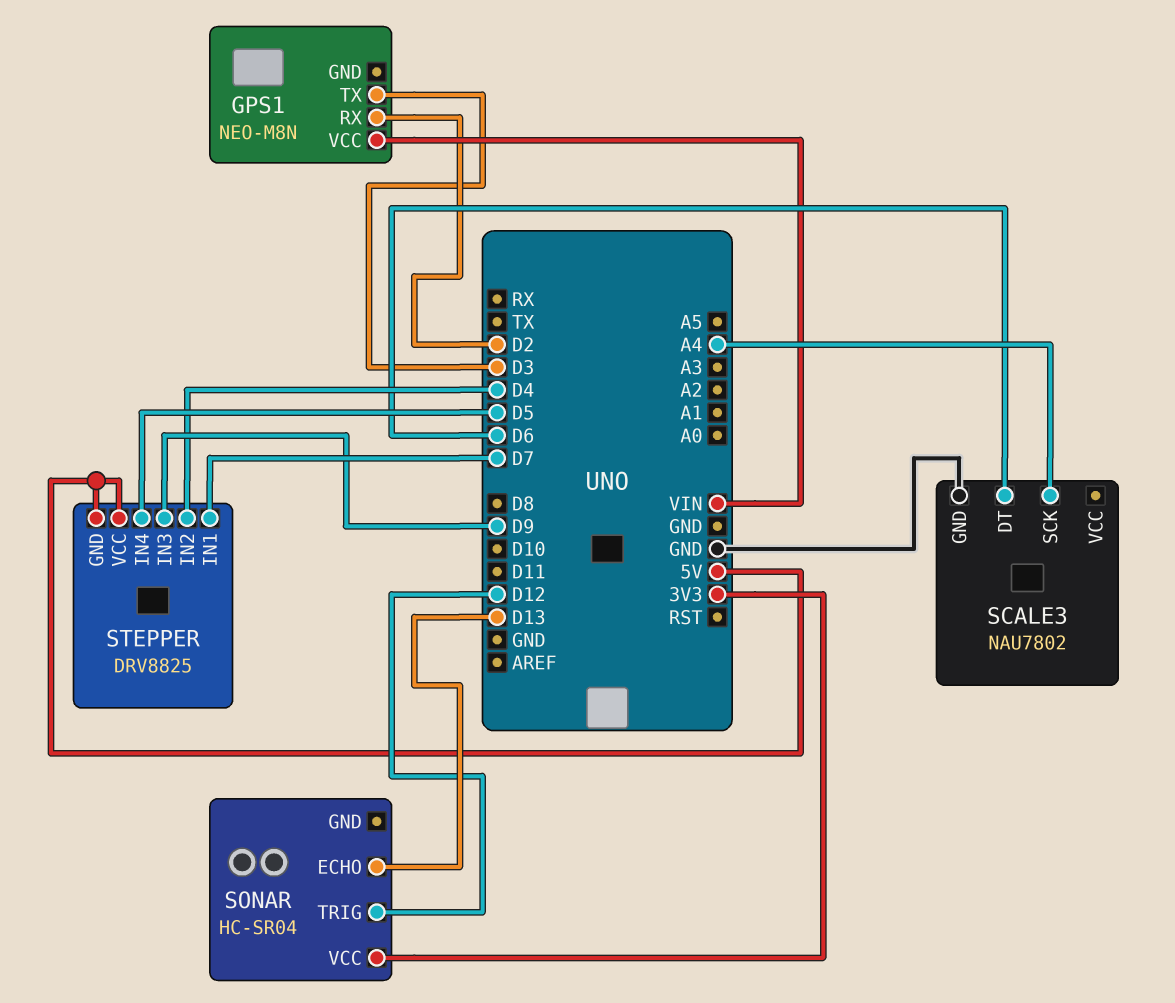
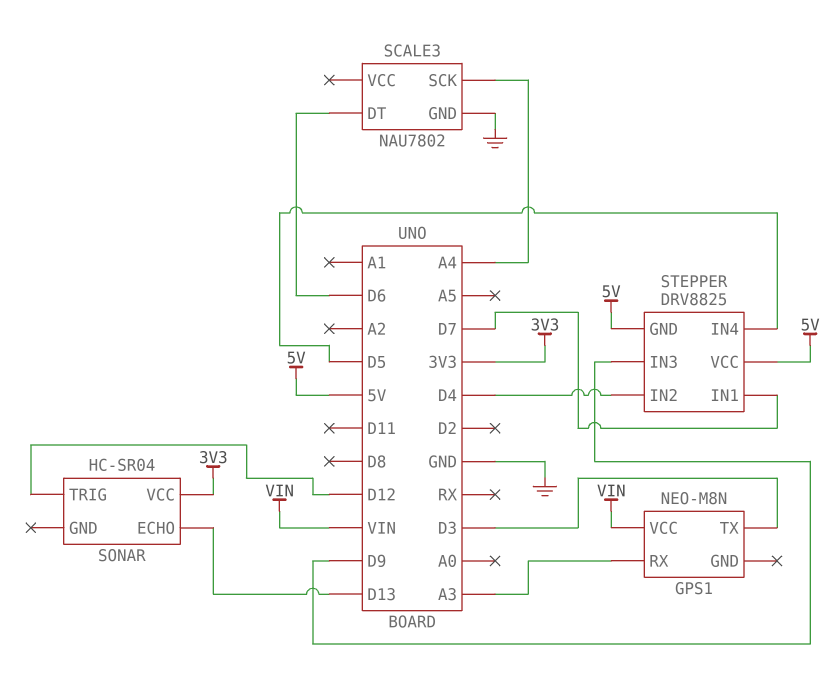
GPS1 pin RX: D2 -> A3

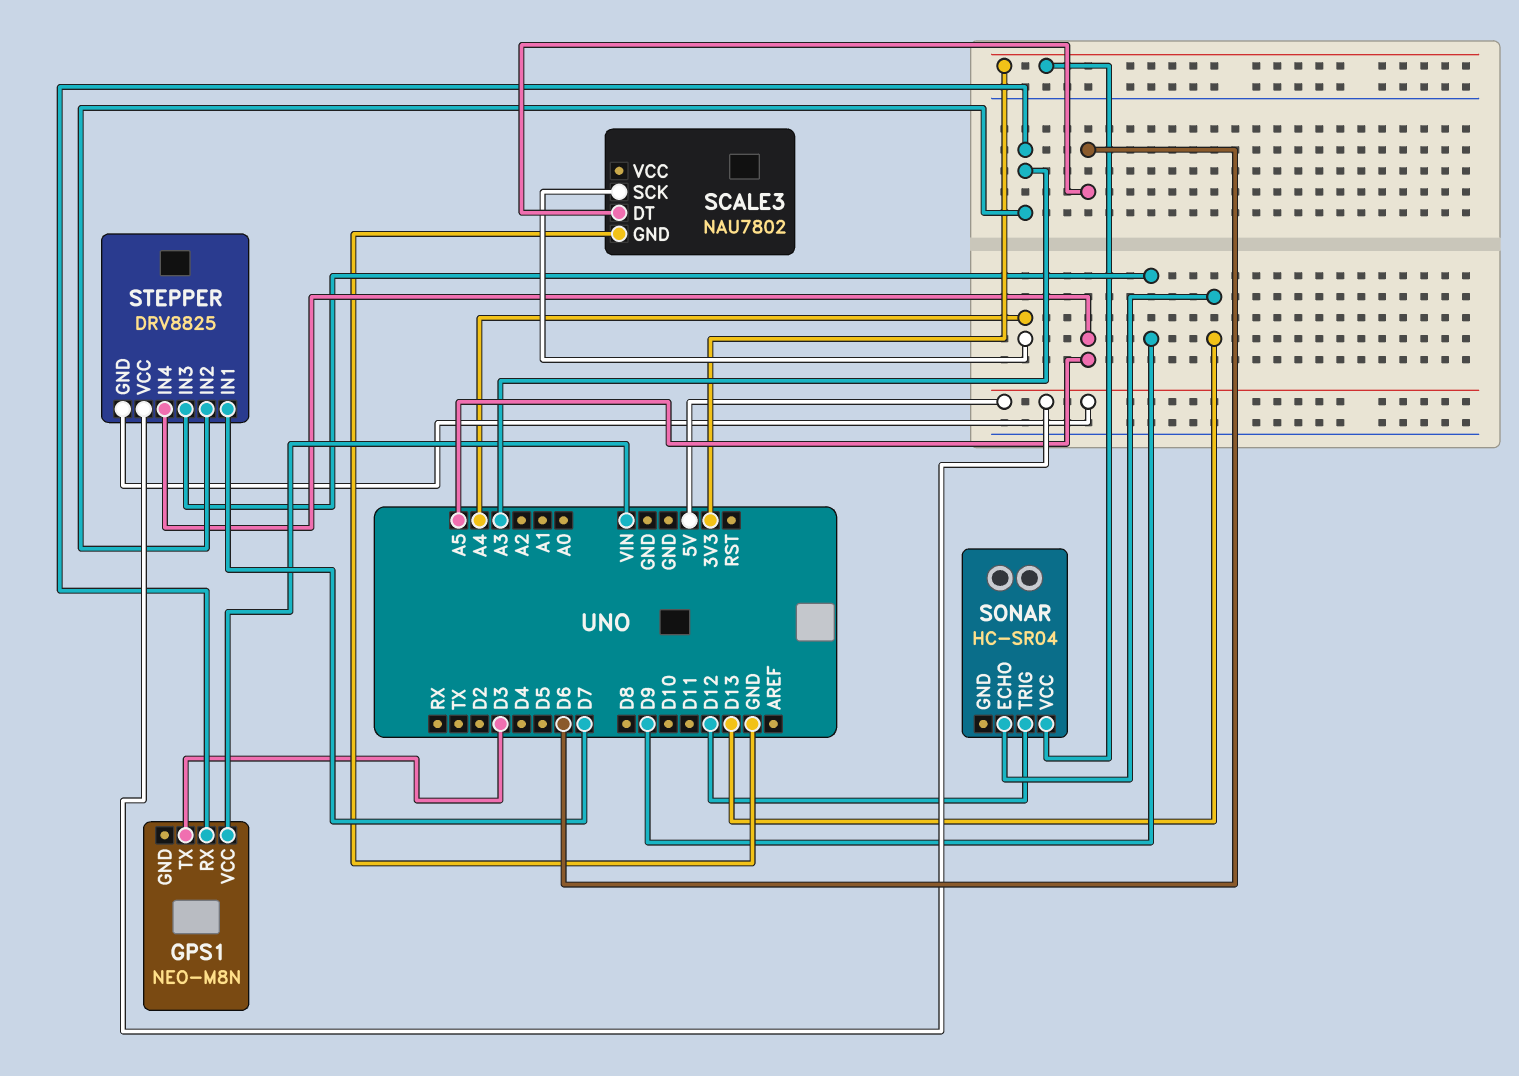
STEPPER pin IN2: D4 -> A3
STEPPER pin IN4: D5 -> A5

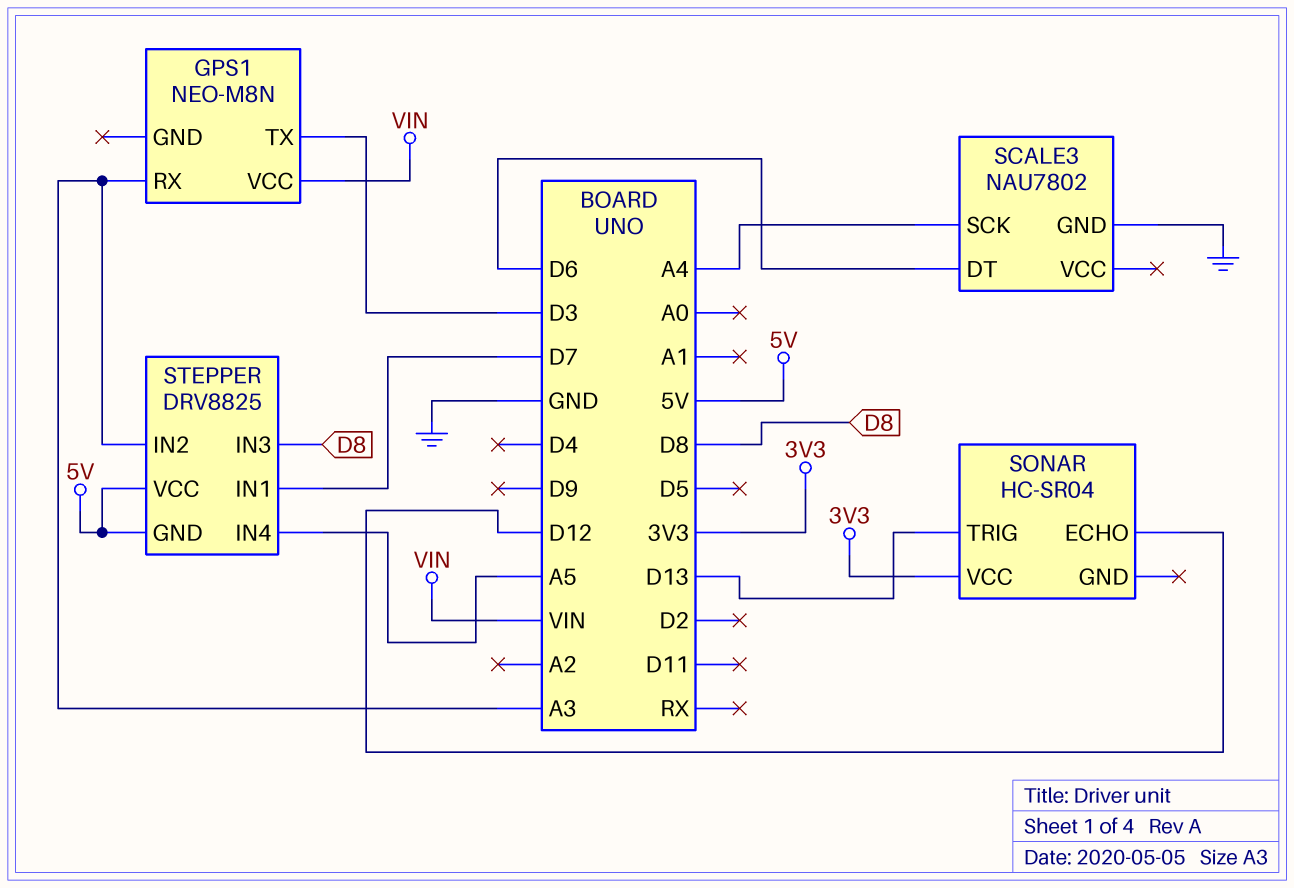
SONAR pin ECHO: D13 -> D12
SONAR pin TRIG: D12 -> D13
STEPPER pin IN3: D9 -> D8

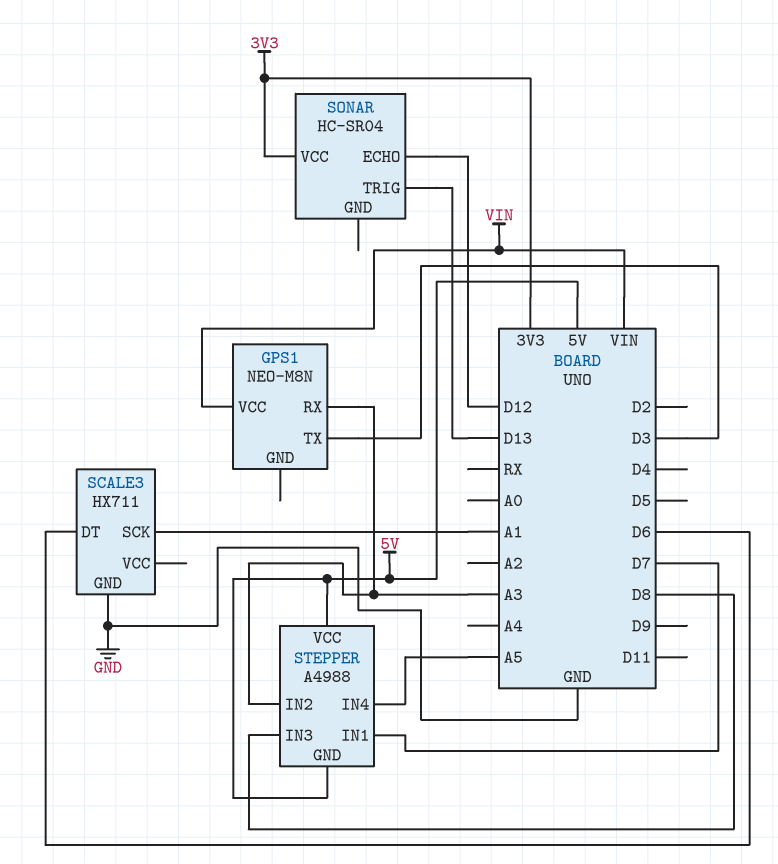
SCALE3: NAU7802 -> HX711
SCALE3 pin SCK: A4 -> A1
STEPPER: DRV8825 -> A4988

